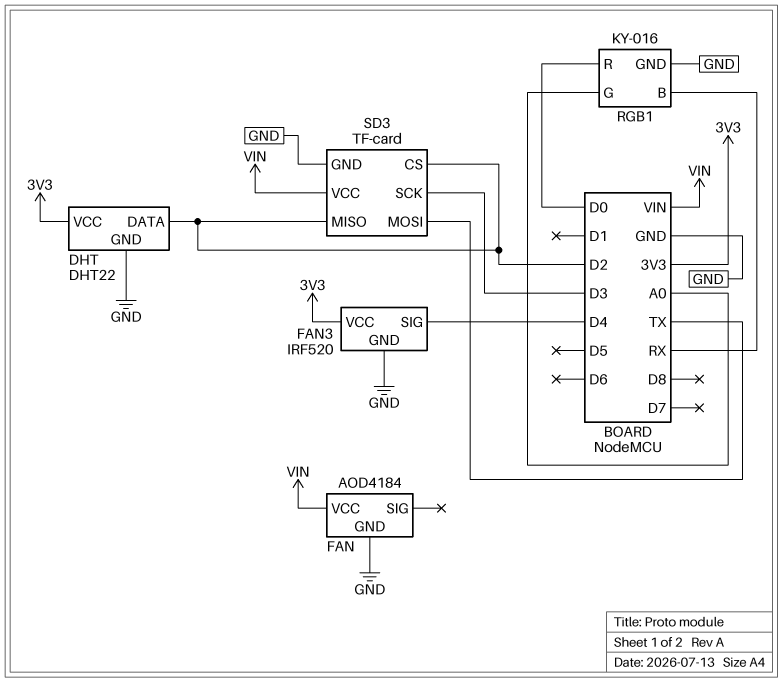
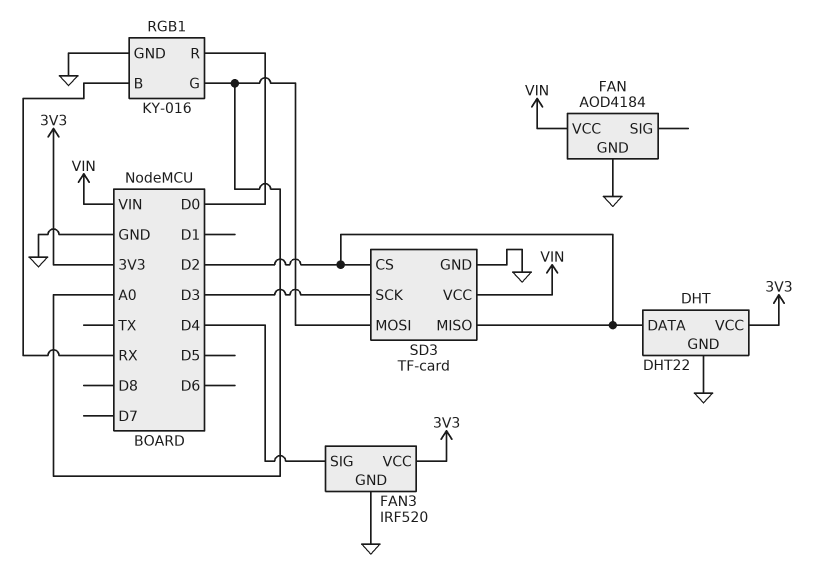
SD3 pin MOSI: TX -> A0

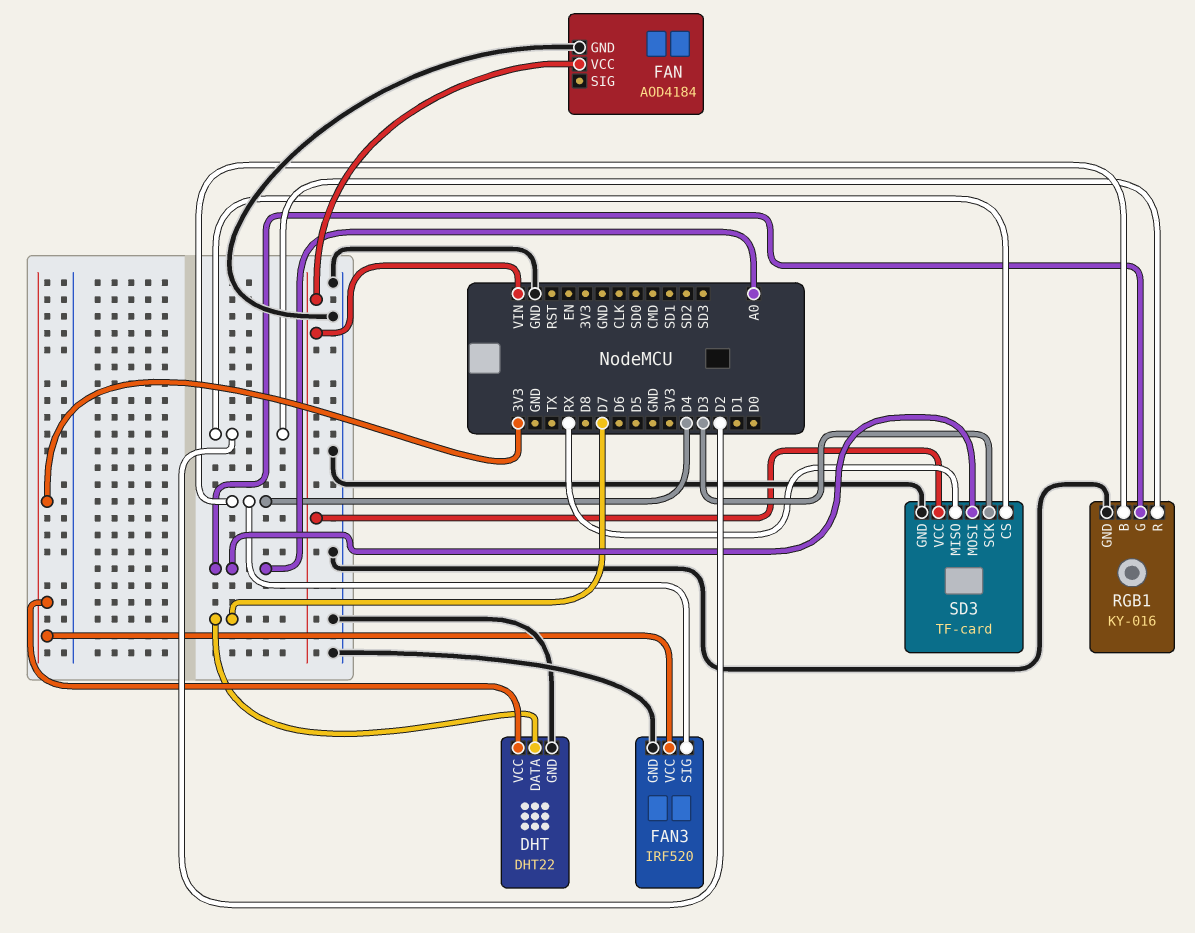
DHT pin DATA: D2 -> D7
RGB1 pin B: RX -> D4
RGB1 pin R: D0 -> D2
SD3 pin MISO: D2 -> RX

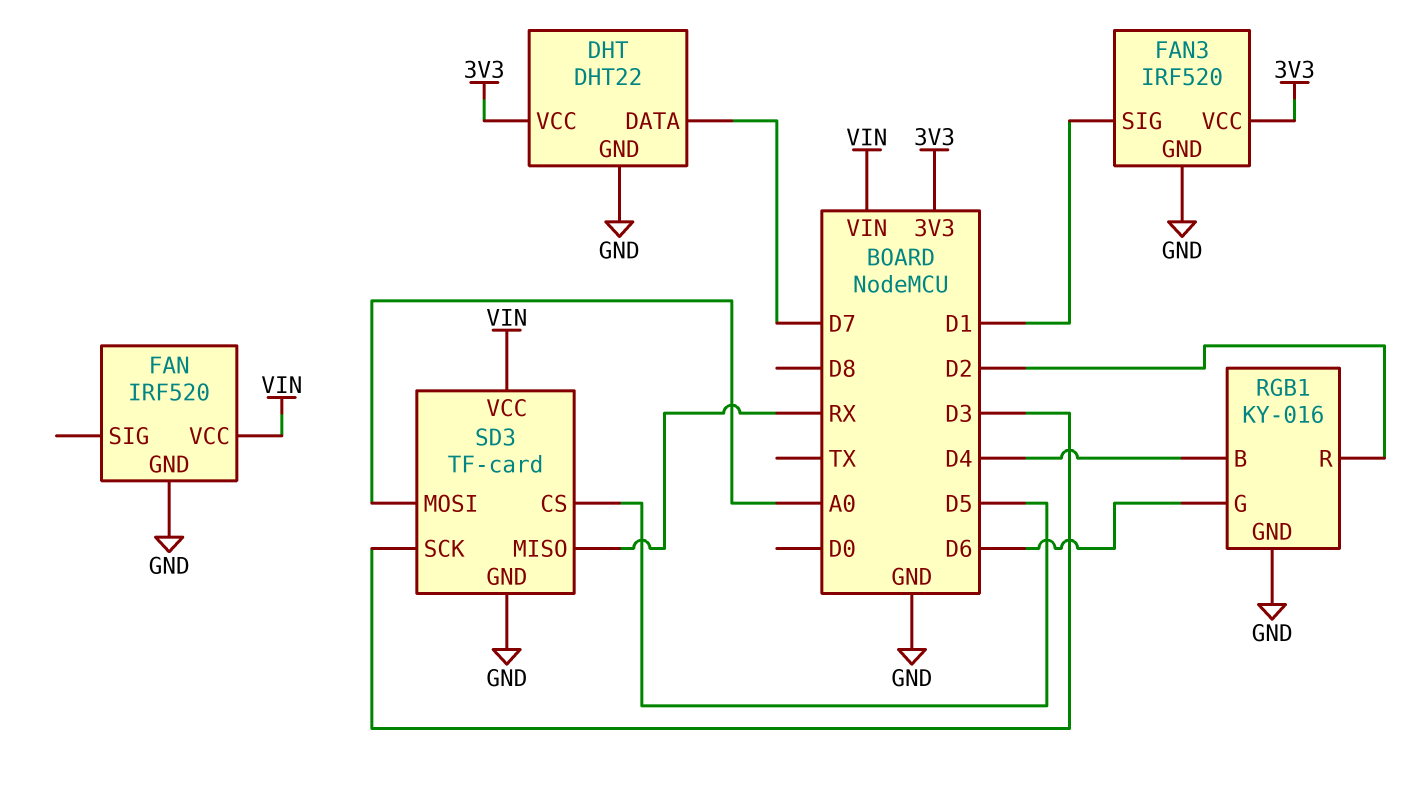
FAN: AOD4184 -> IRF520
FAN3 pin SIG: D4 -> D1
RGB1 pin G: A0 -> D6
SD3 pin CS: D2 -> D5

